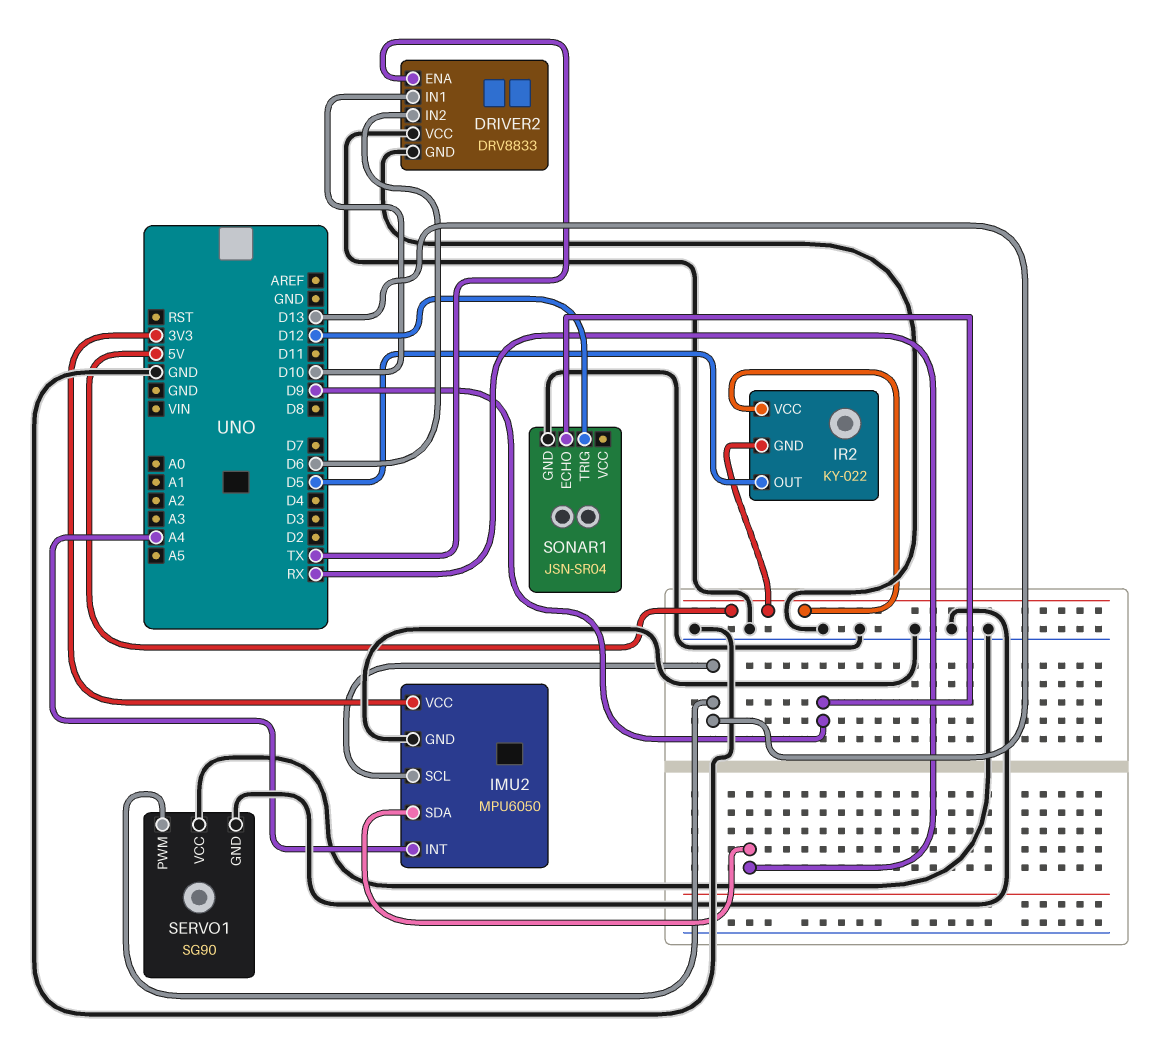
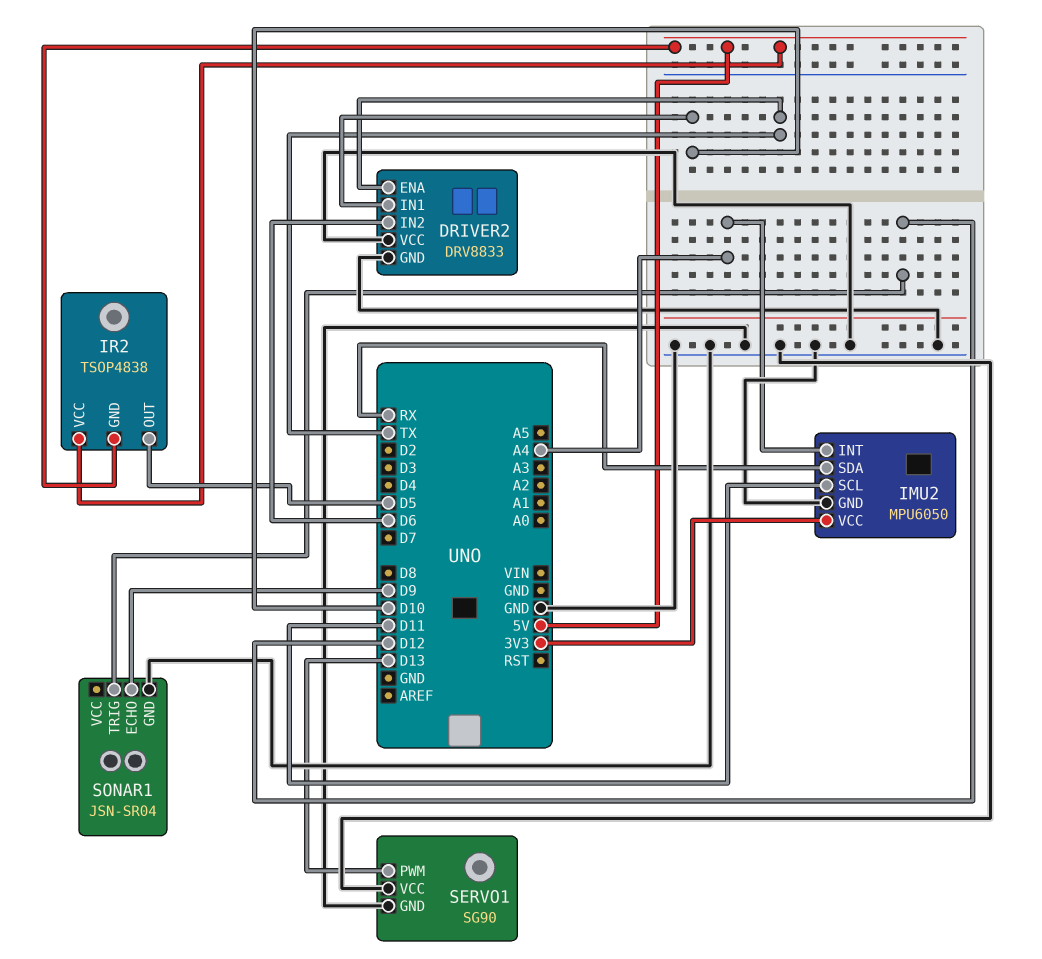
IMU2 pin SCL: D13 -> D11
IR2: KY-022 -> TSOP4838

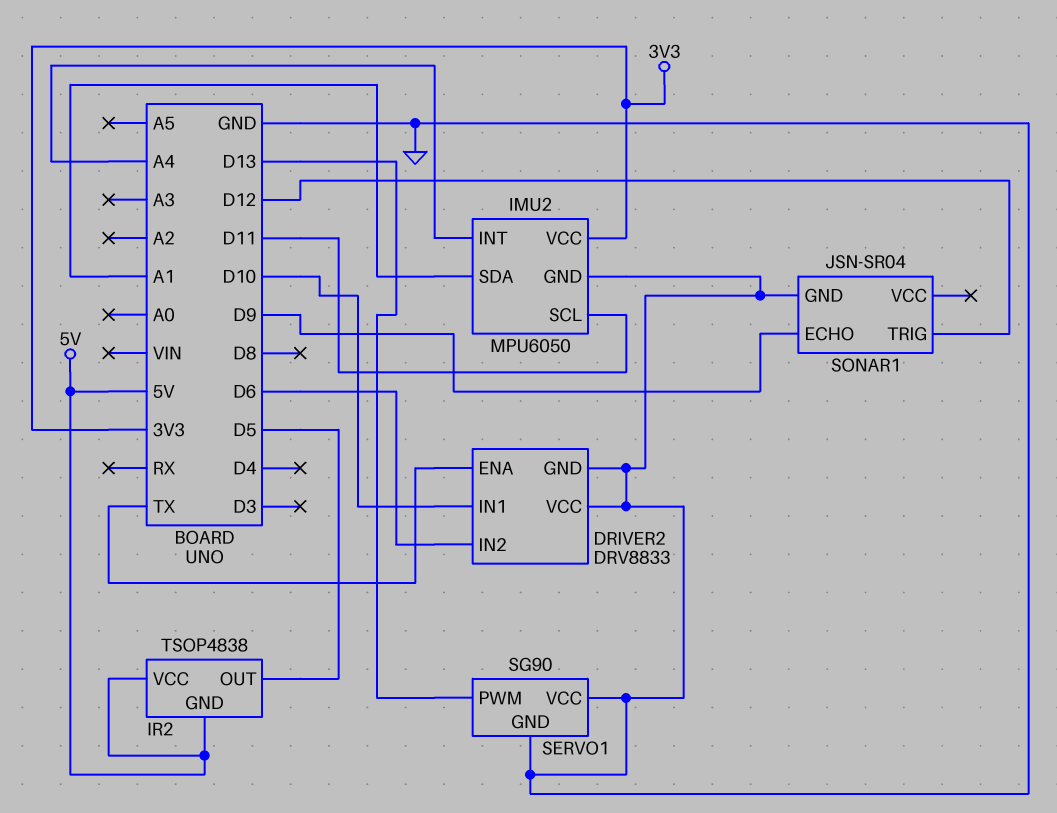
IMU2 pin SDA: RX -> A1

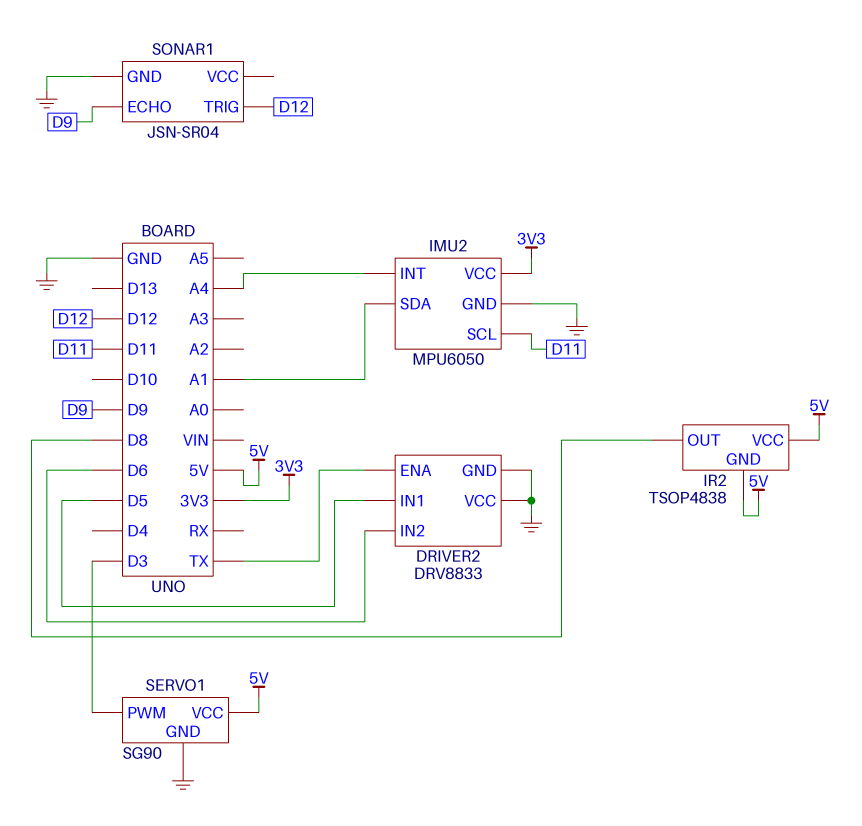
DRIVER2 pin IN1: D10 -> D5
IR2 pin OUT: D5 -> D8
SERVO1 pin PWM: D13 -> D3
SERVO1 pin VCC: GND -> 5V

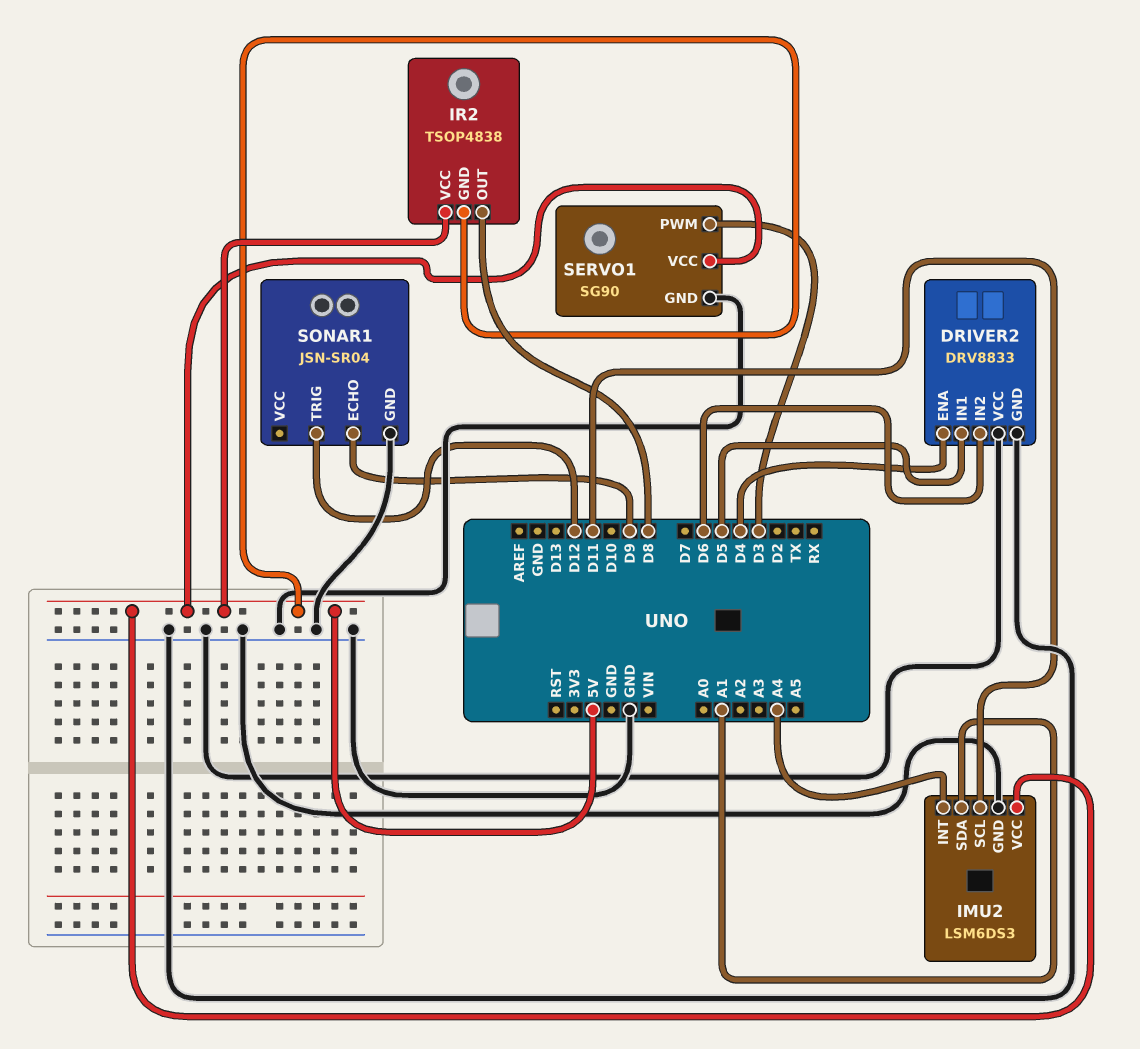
DRIVER2 pin ENA: TX -> D4
IMU2: MPU6050 -> LSM6DS3
IMU2 pin VCC: 3V3 -> 5V

